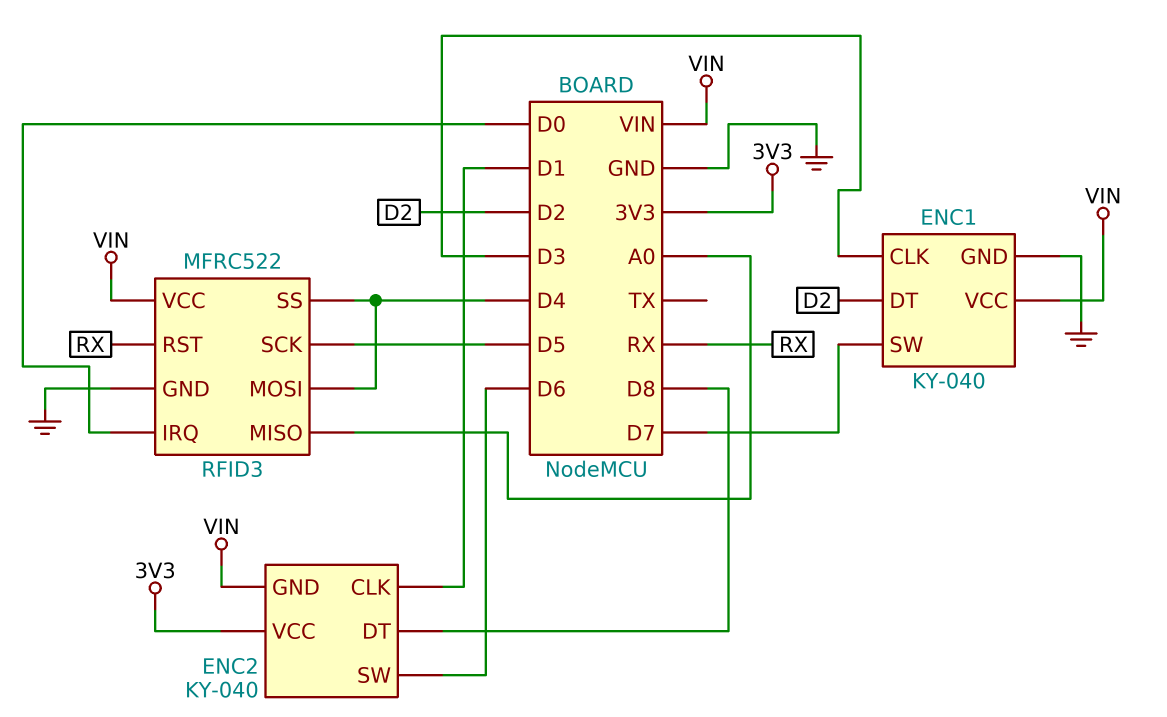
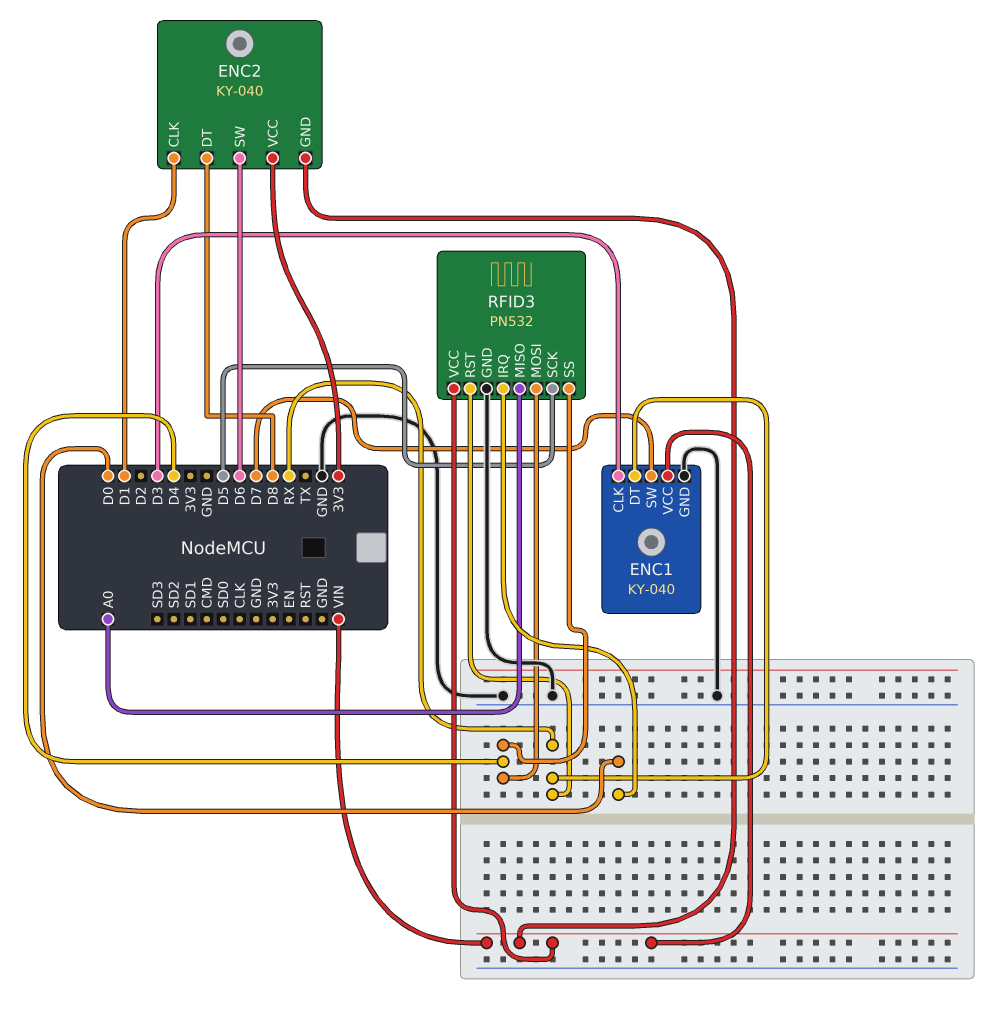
ENC1 pin DT: D2 -> RX
RFID3: MFRC522 -> PN532

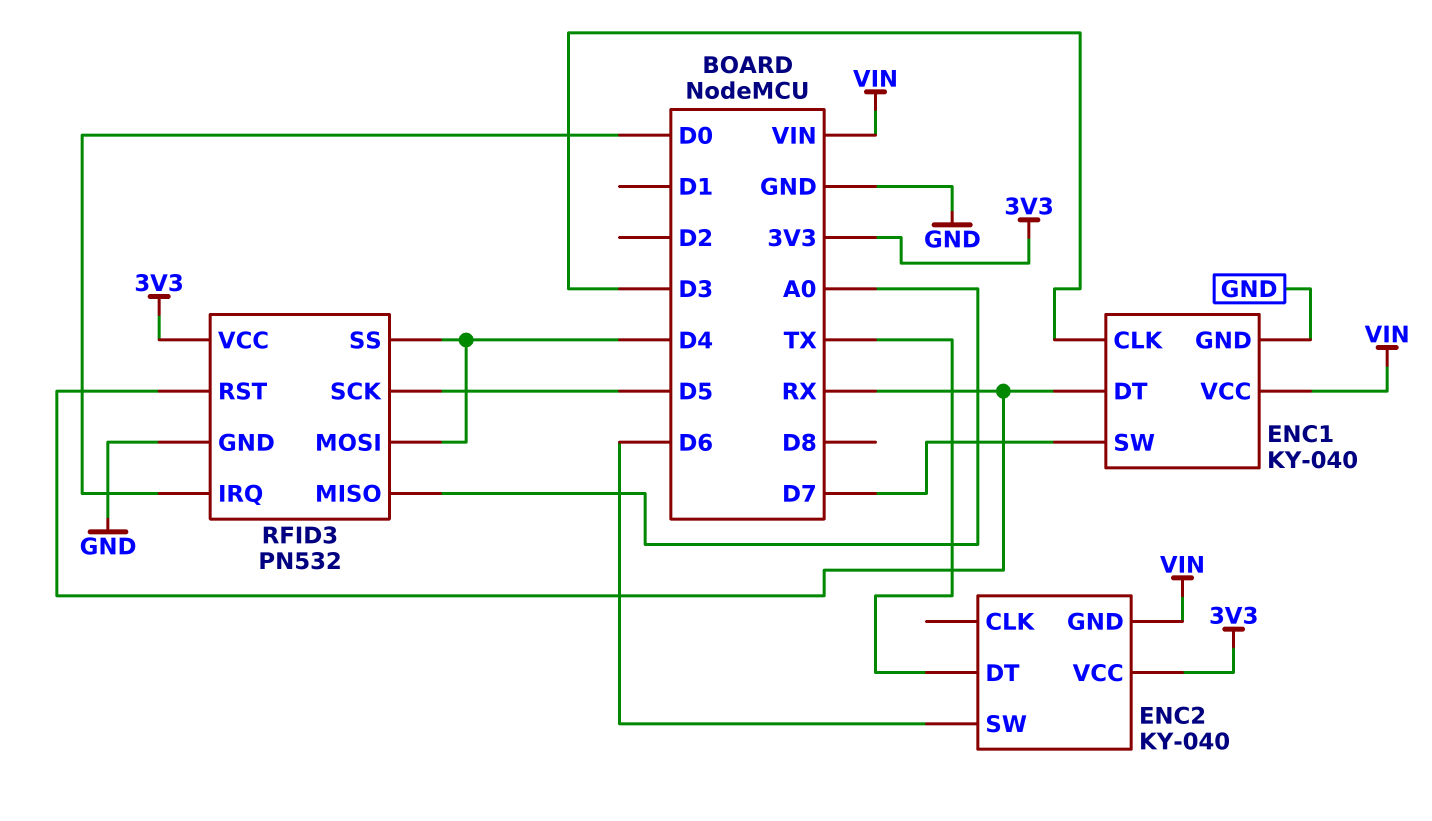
ENC2 pin CLK: D1 -> none
ENC2 pin DT: D8 -> TX
RFID3 pin VCC: VIN -> 3V3

